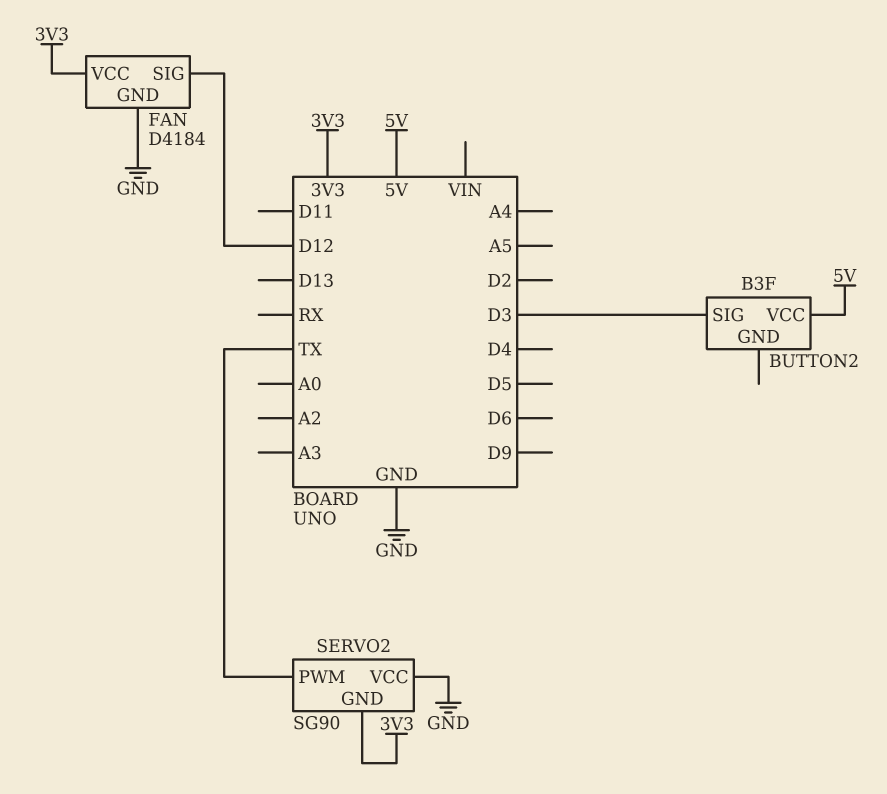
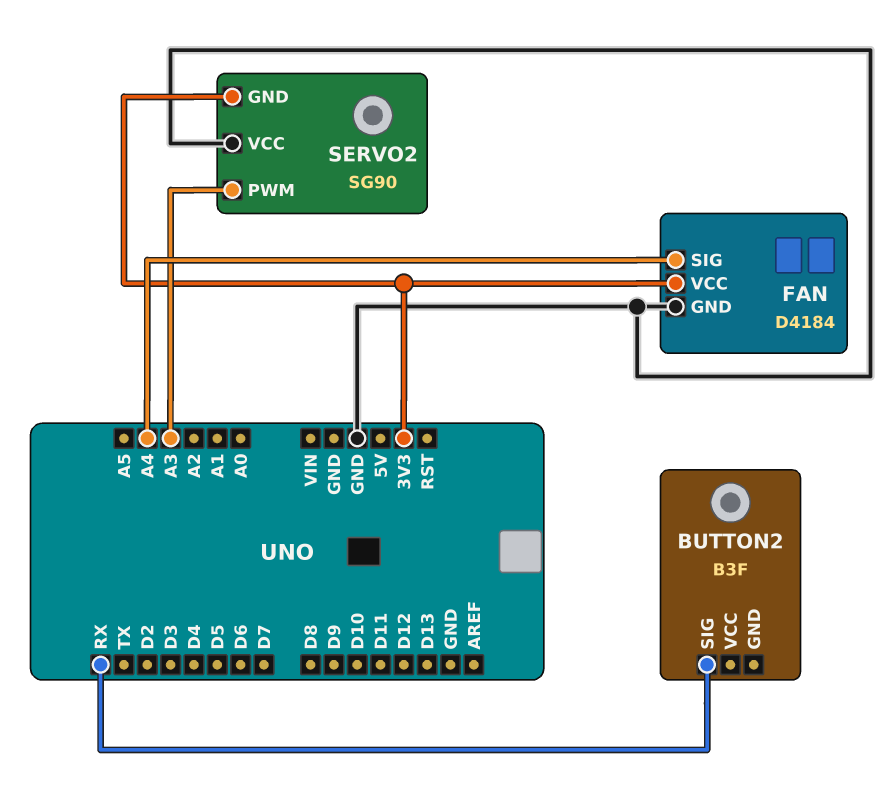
BUTTON2 pin SIG: D3 -> RX
BUTTON2 pin VCC: 5V -> none
FAN pin SIG: D12 -> A4
SERVO2 pin PWM: TX -> A3

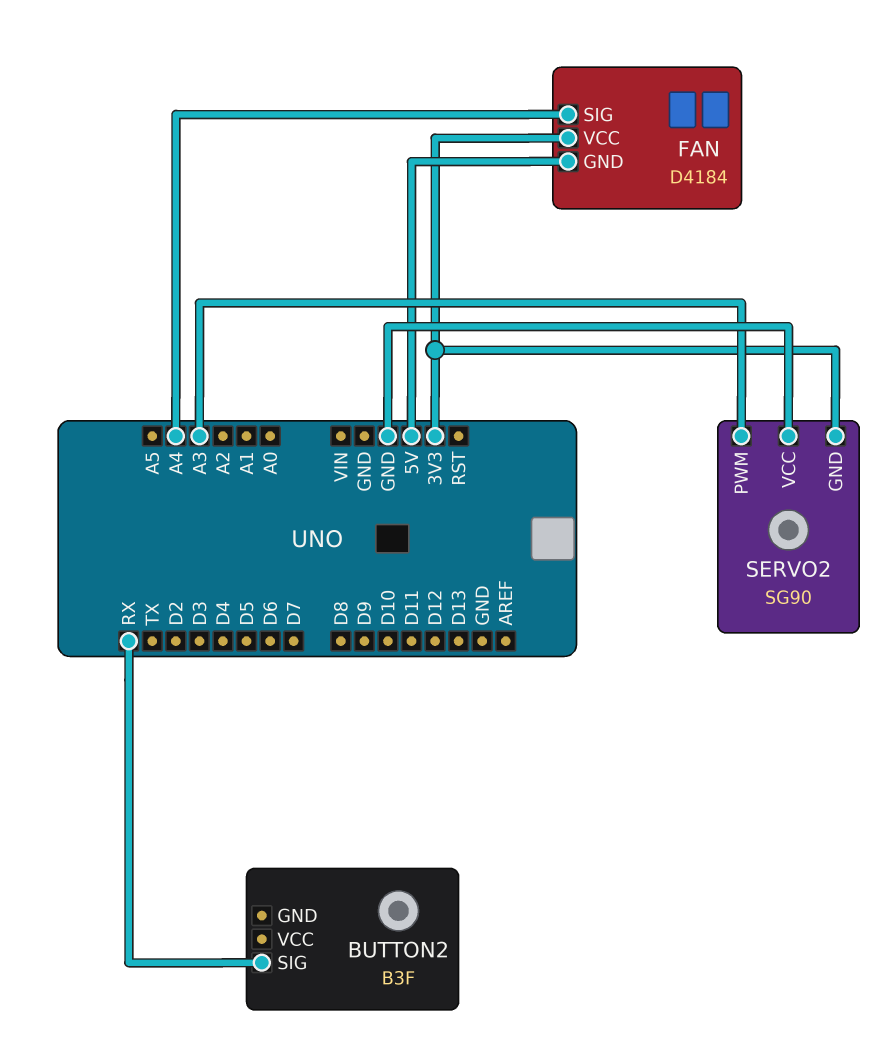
FAN pin GND: GND -> 5V

